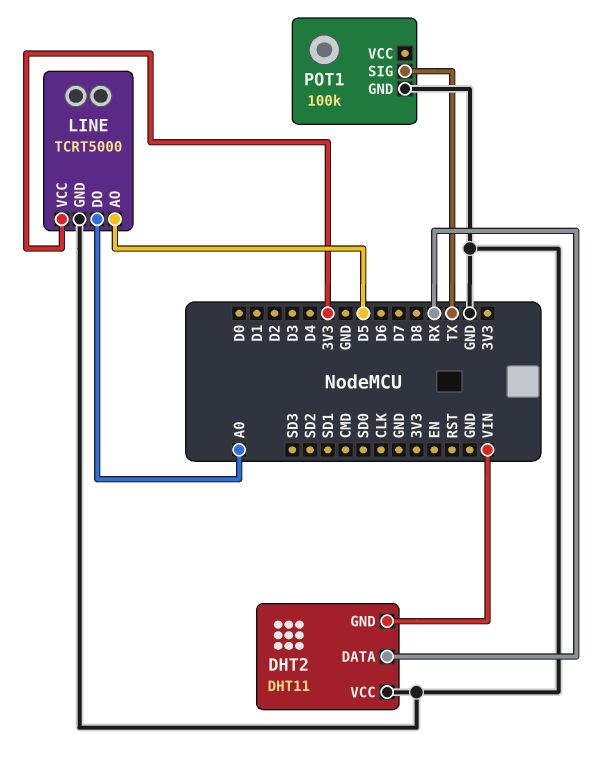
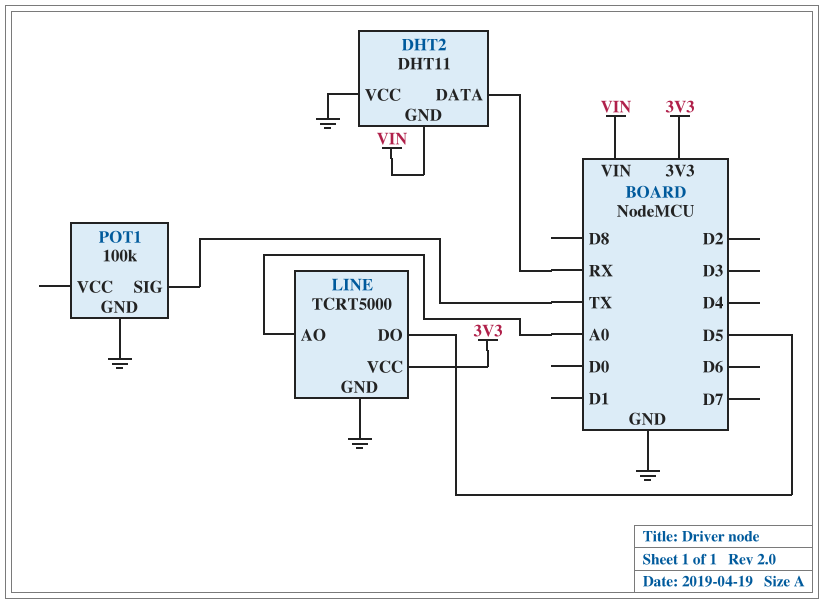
LINE pin AO: D5 -> A0
LINE pin DO: A0 -> D5

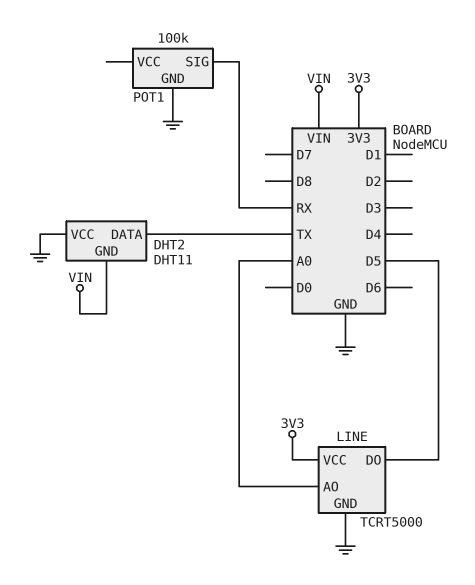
DHT2 pin DATA: RX -> TX
POT1 pin SIG: TX -> RX

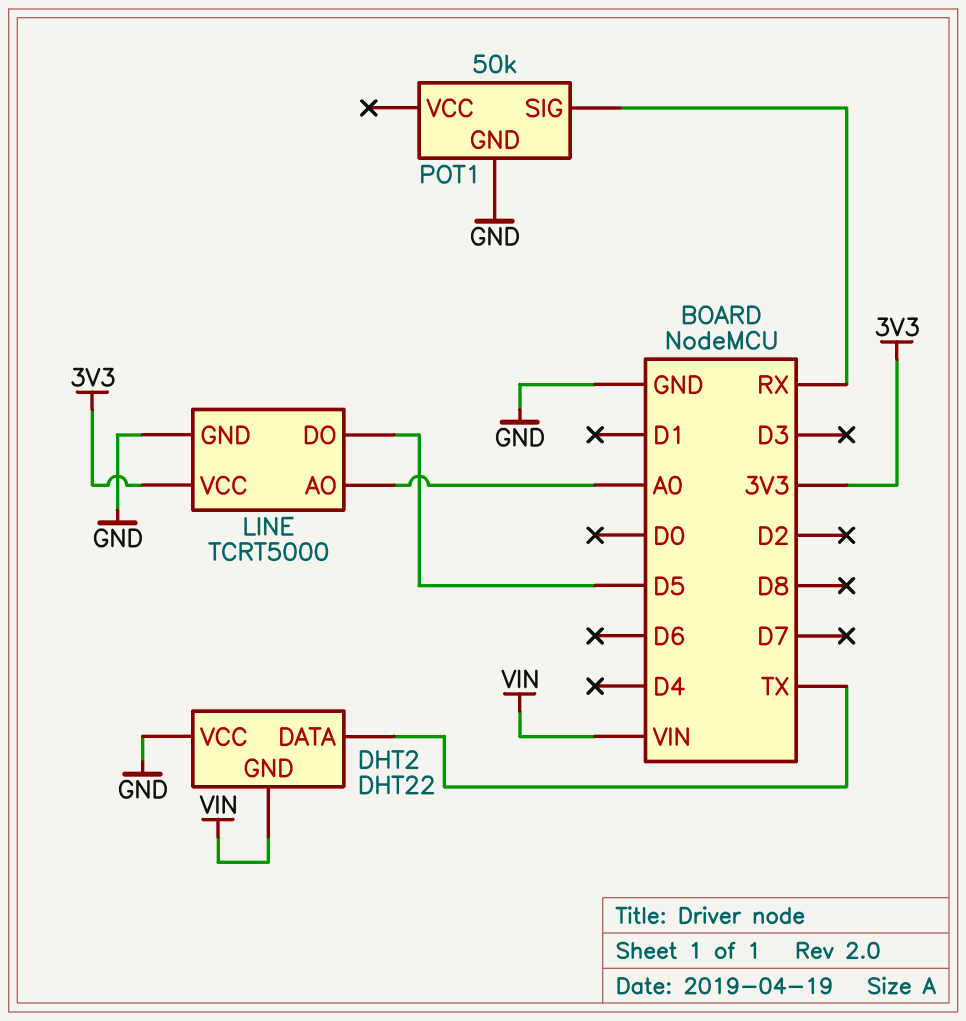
DHT2: DHT11 -> DHT22
POT1: 100k -> 50k

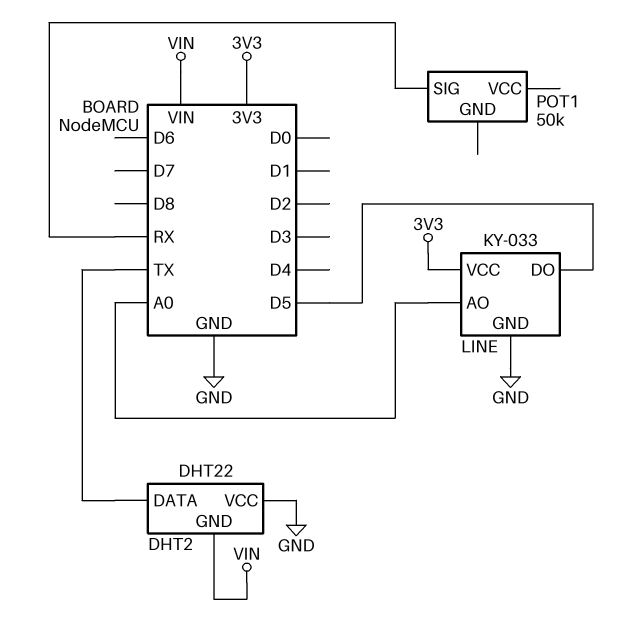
LINE: TCRT5000 -> KY-033
POT1 pin GND: GND -> none

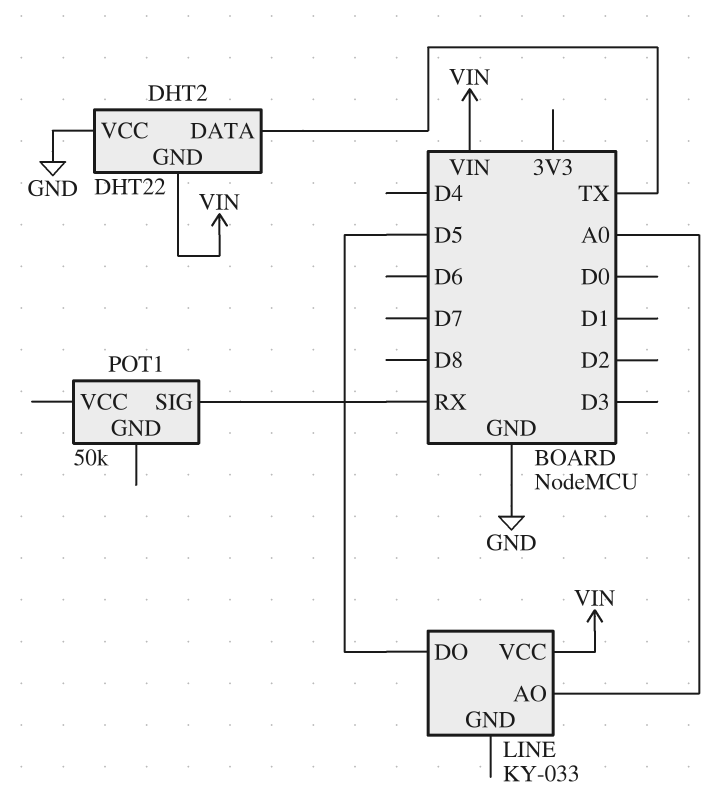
LINE pin GND: GND -> none
LINE pin VCC: 3V3 -> VIN

